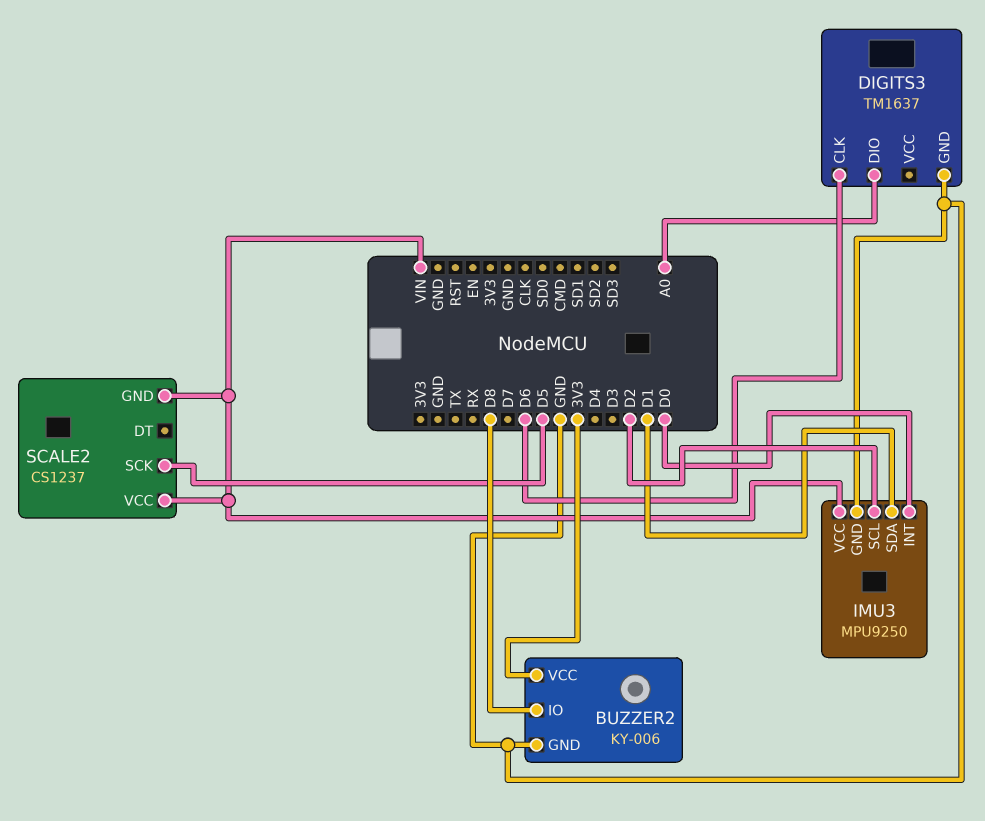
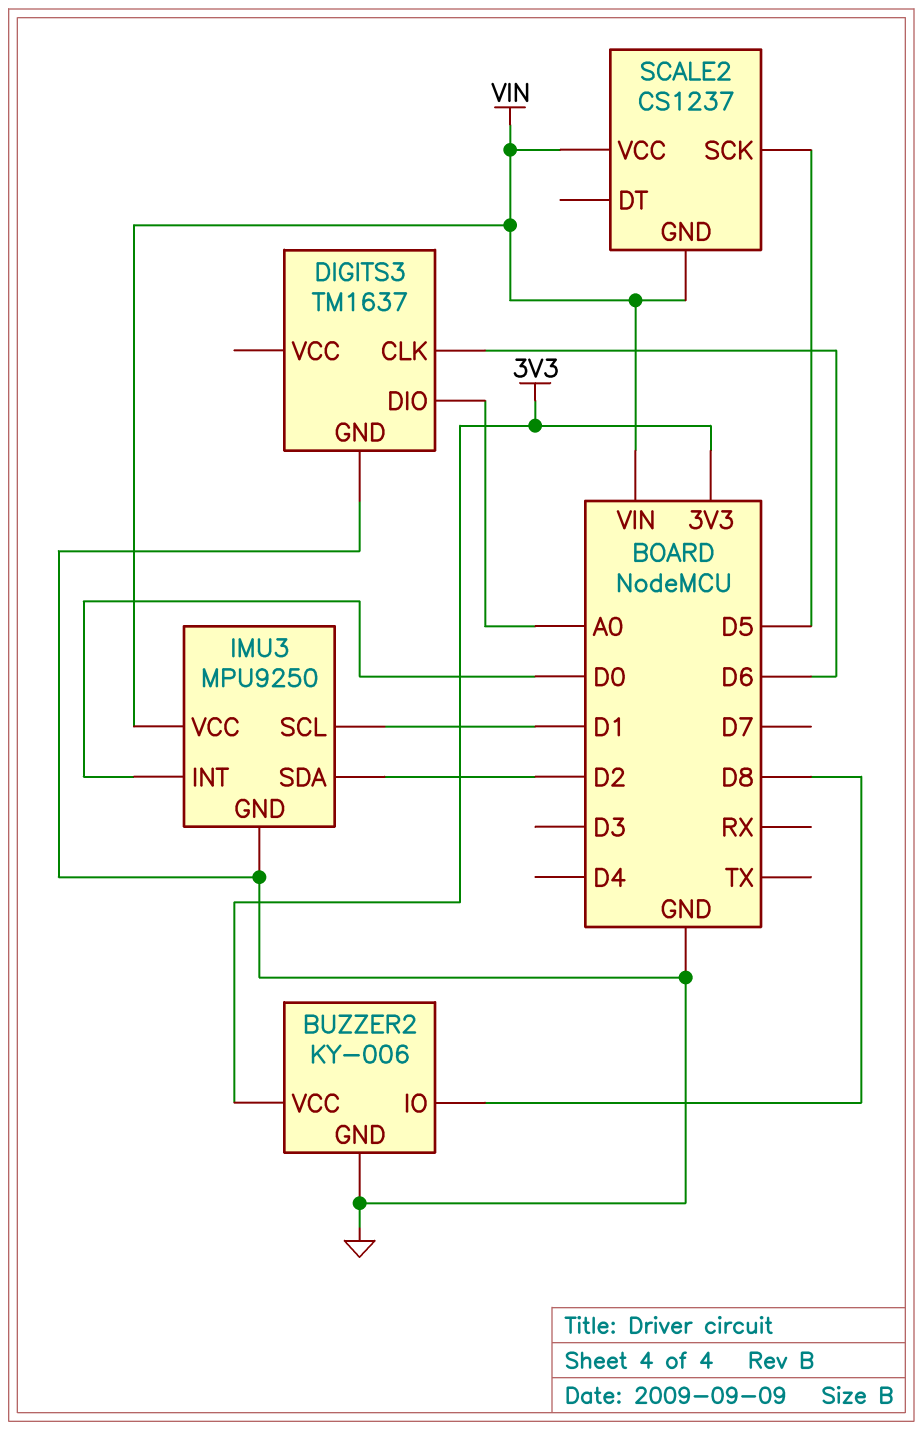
IMU3 pin SCL: D2 -> D1
IMU3 pin SDA: D1 -> D2

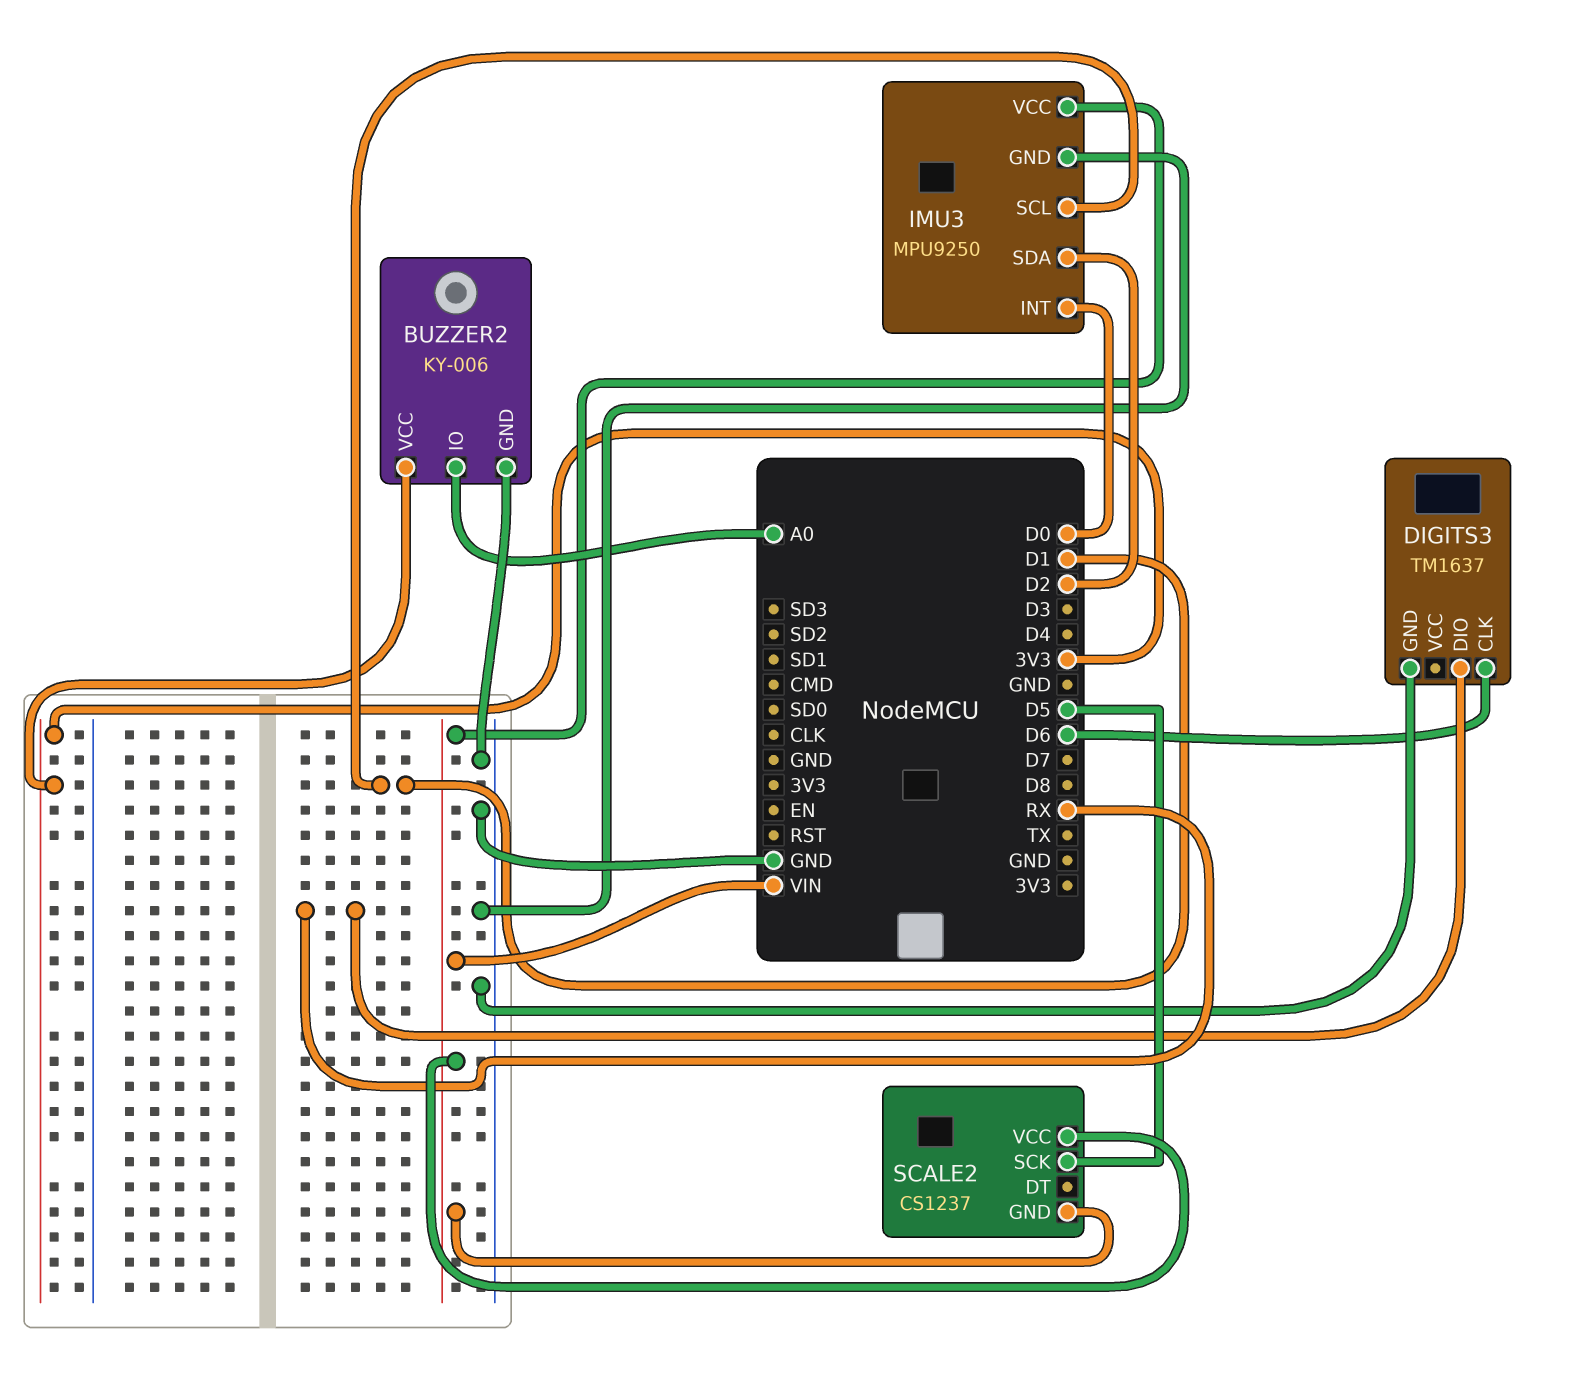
BUZZER2 pin IO: D8 -> A0
DIGITS3 pin DIO: A0 -> RX

